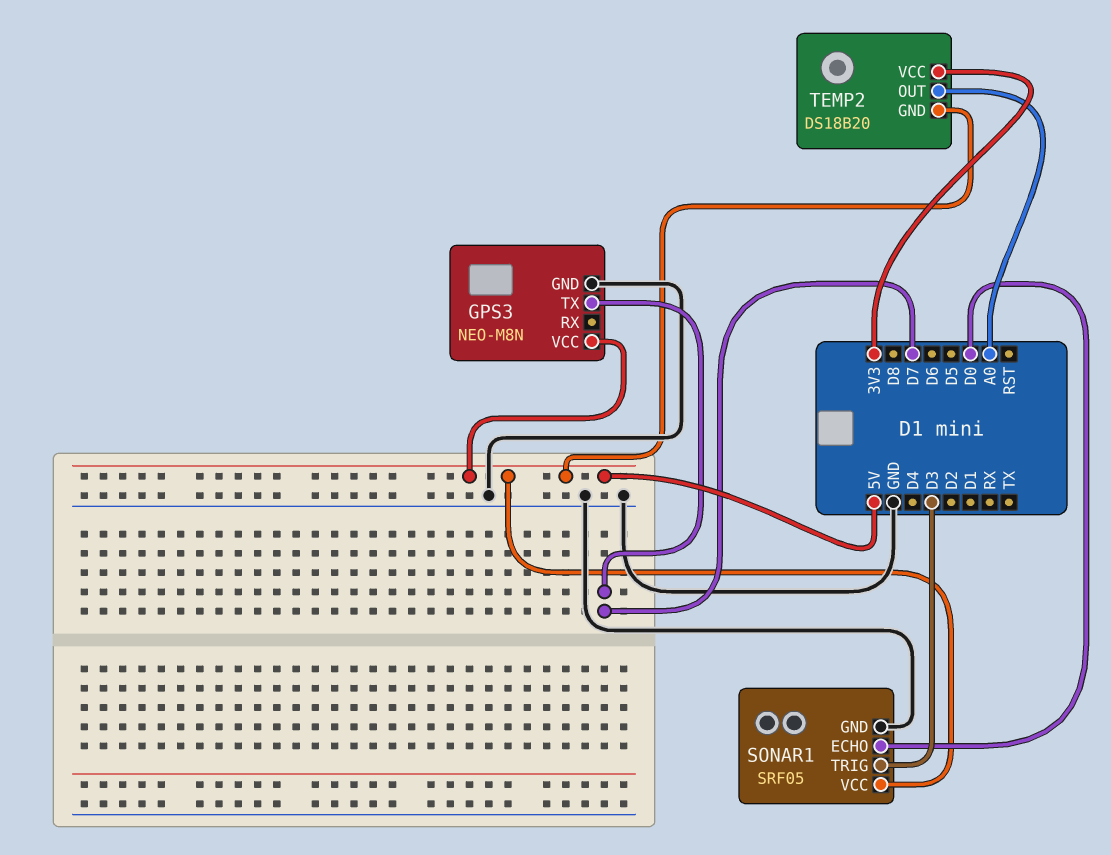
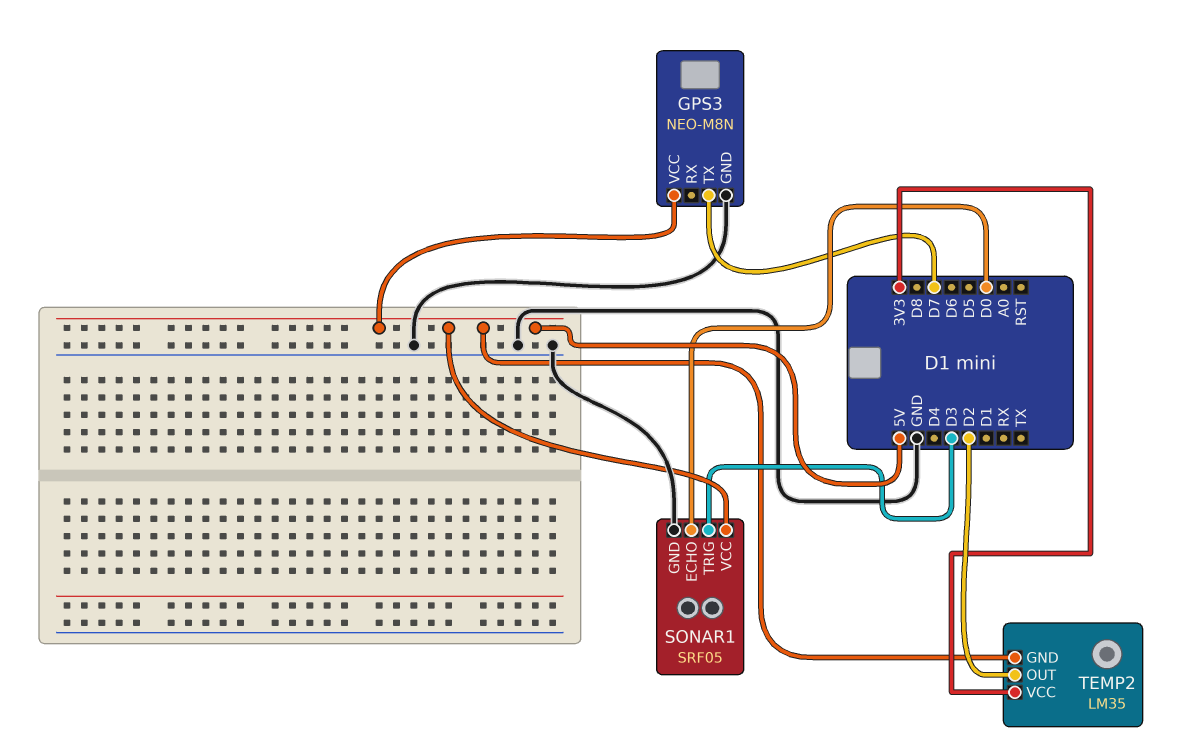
TEMP2: DS18B20 -> LM35
TEMP2 pin OUT: A0 -> D2

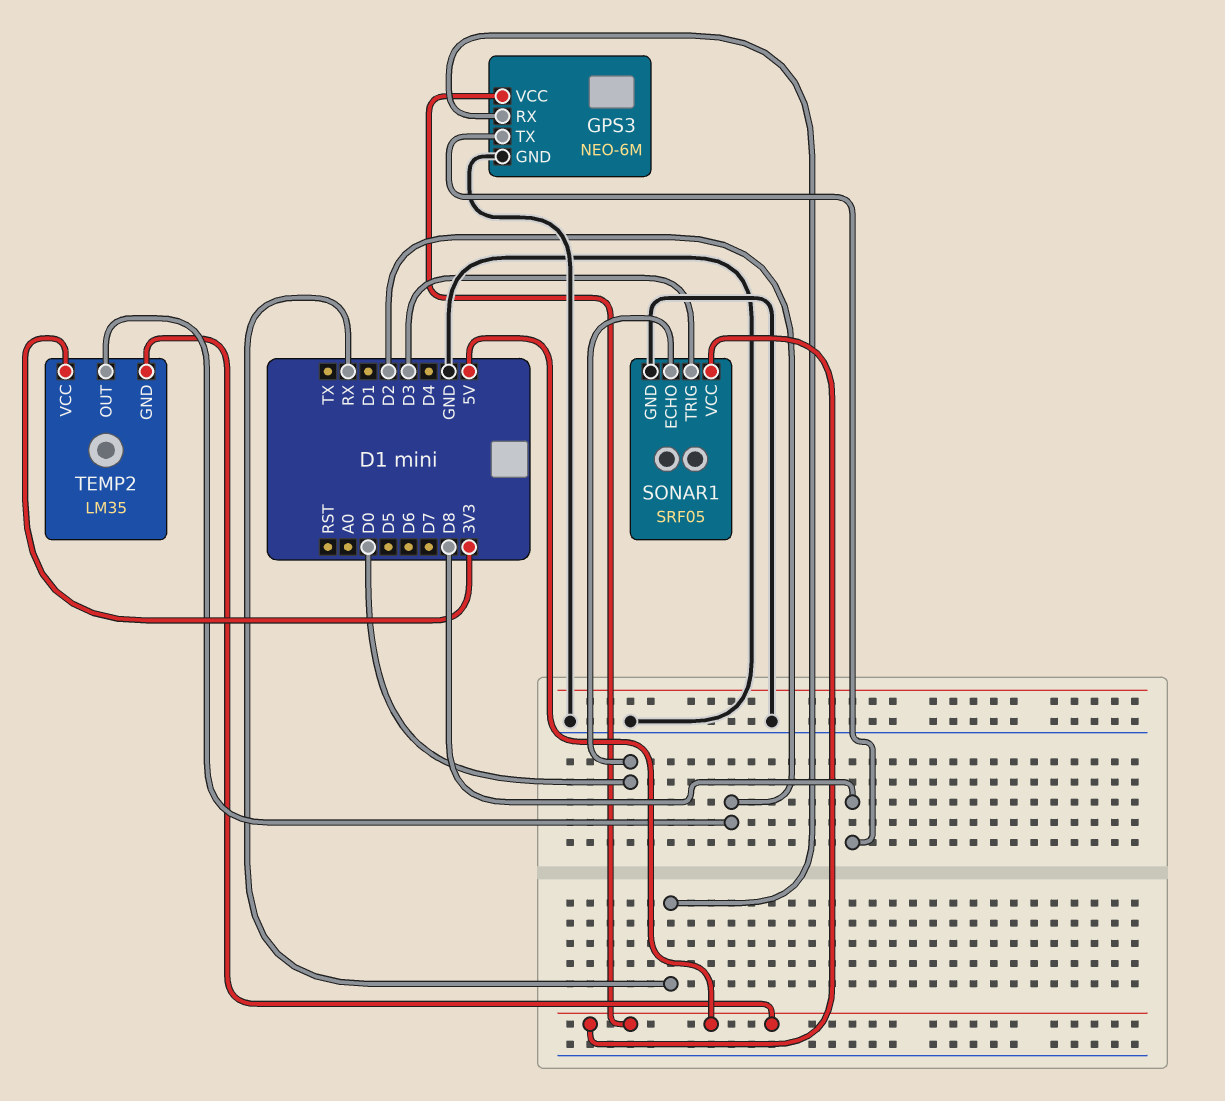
GPS3: NEO-M8N -> NEO-6M
GPS3 pin RX: none -> RX
GPS3 pin TX: D7 -> D8

